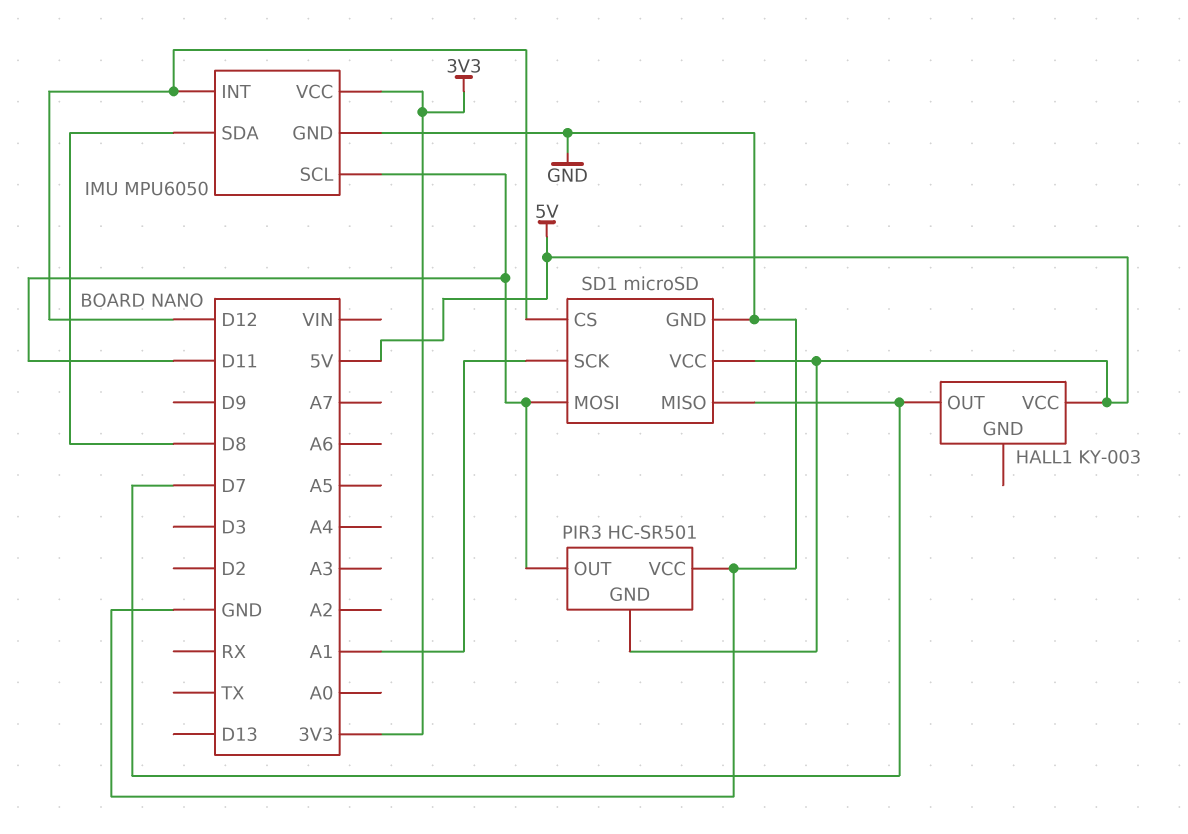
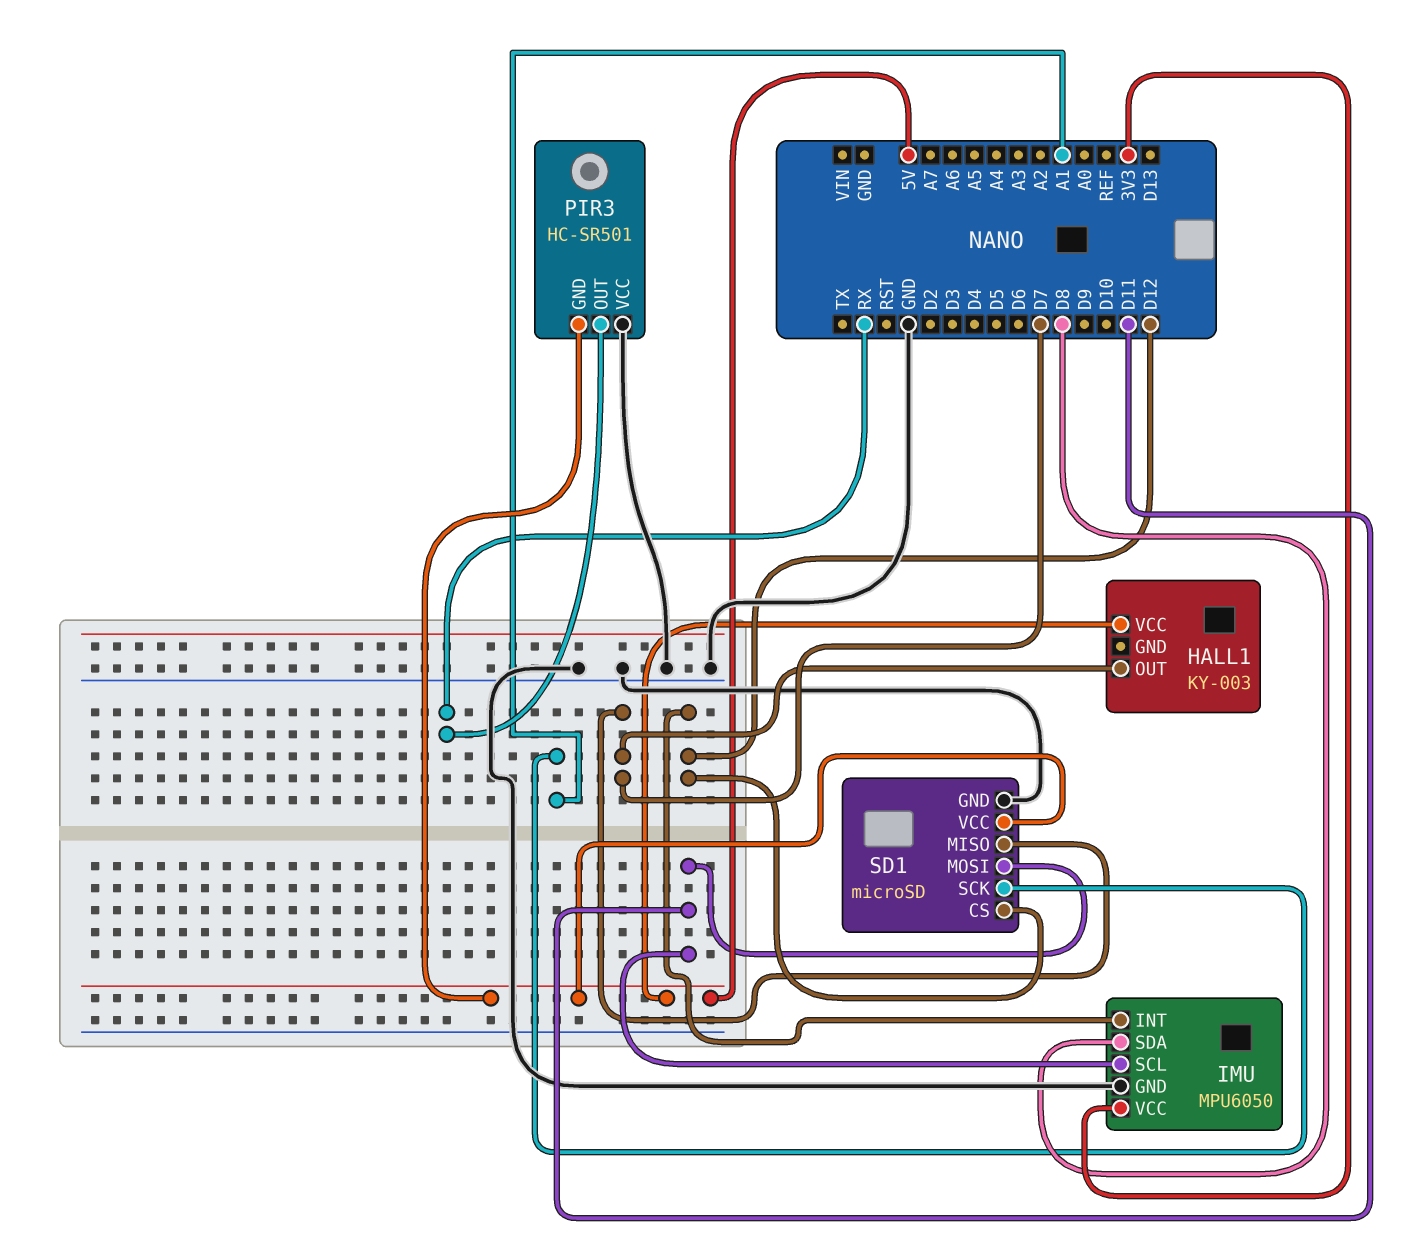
PIR3 pin OUT: D11 -> RX

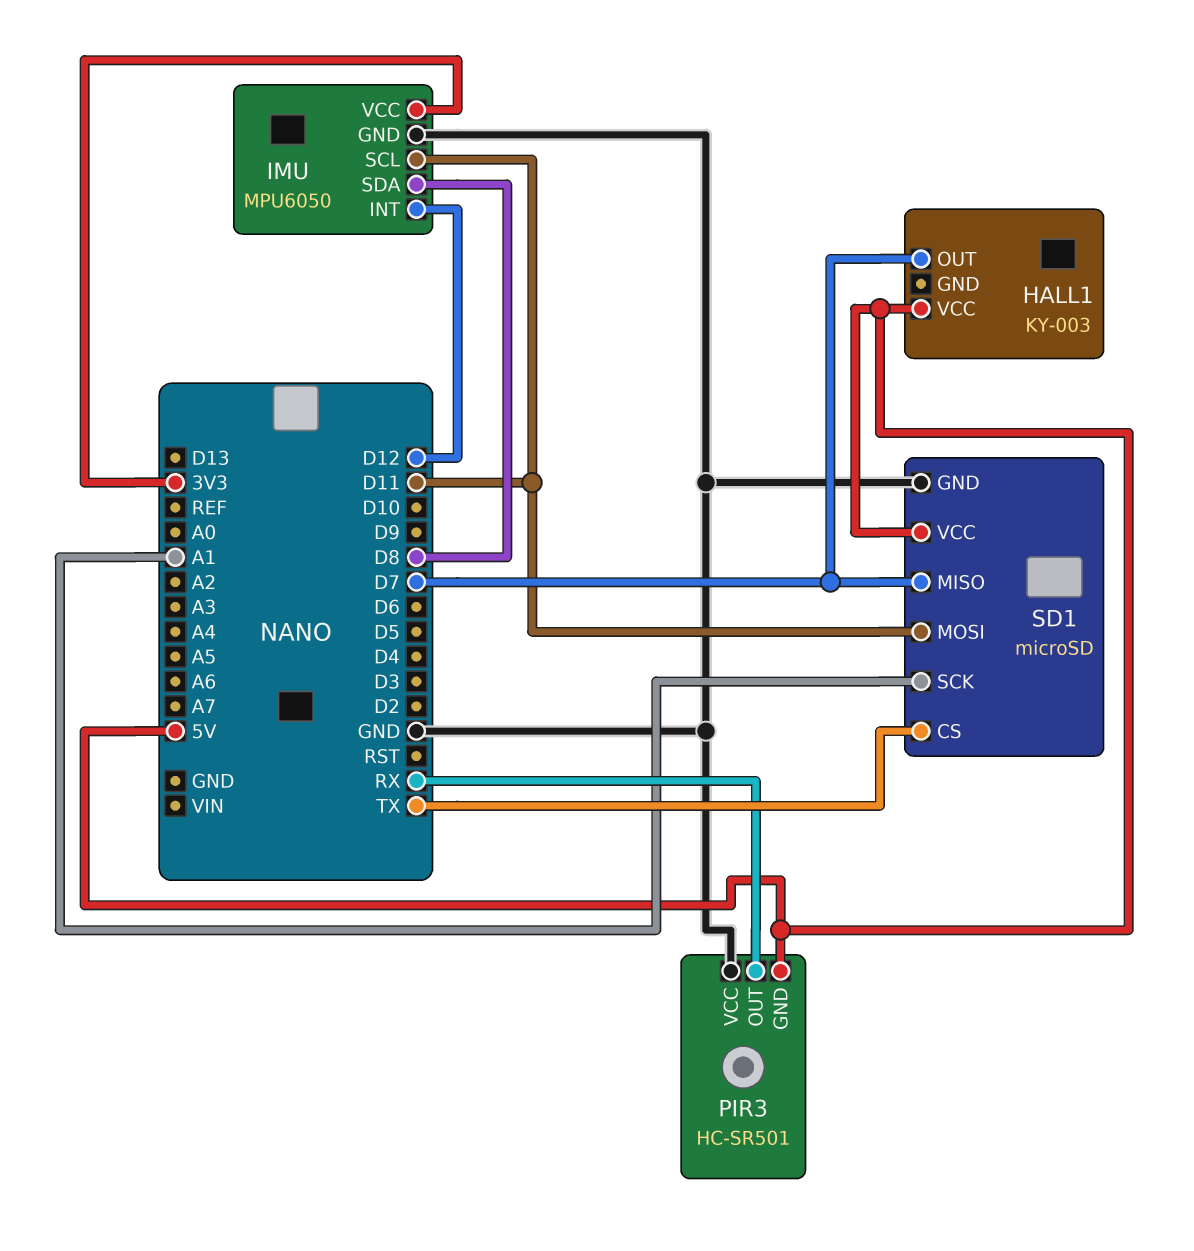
SD1 pin CS: D12 -> TX

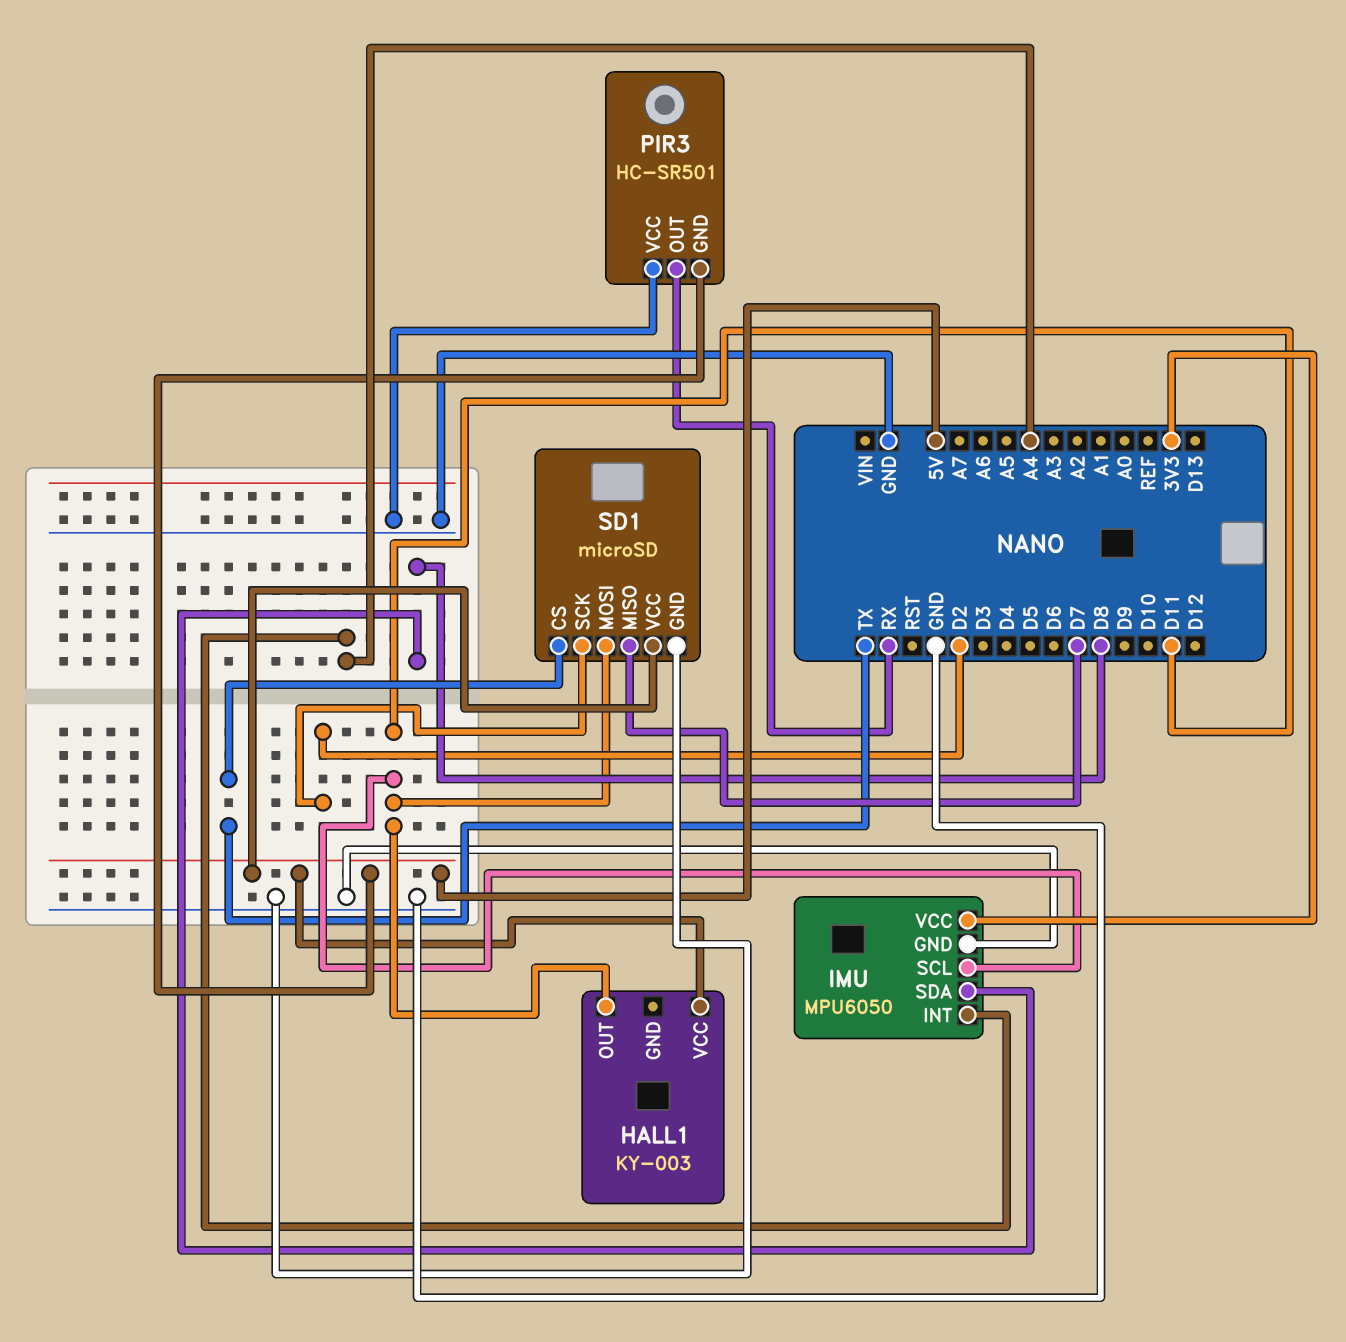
HALL1 pin OUT: D7 -> D11
IMU pin INT: D12 -> A4
SD1 pin SCK: A1 -> D2

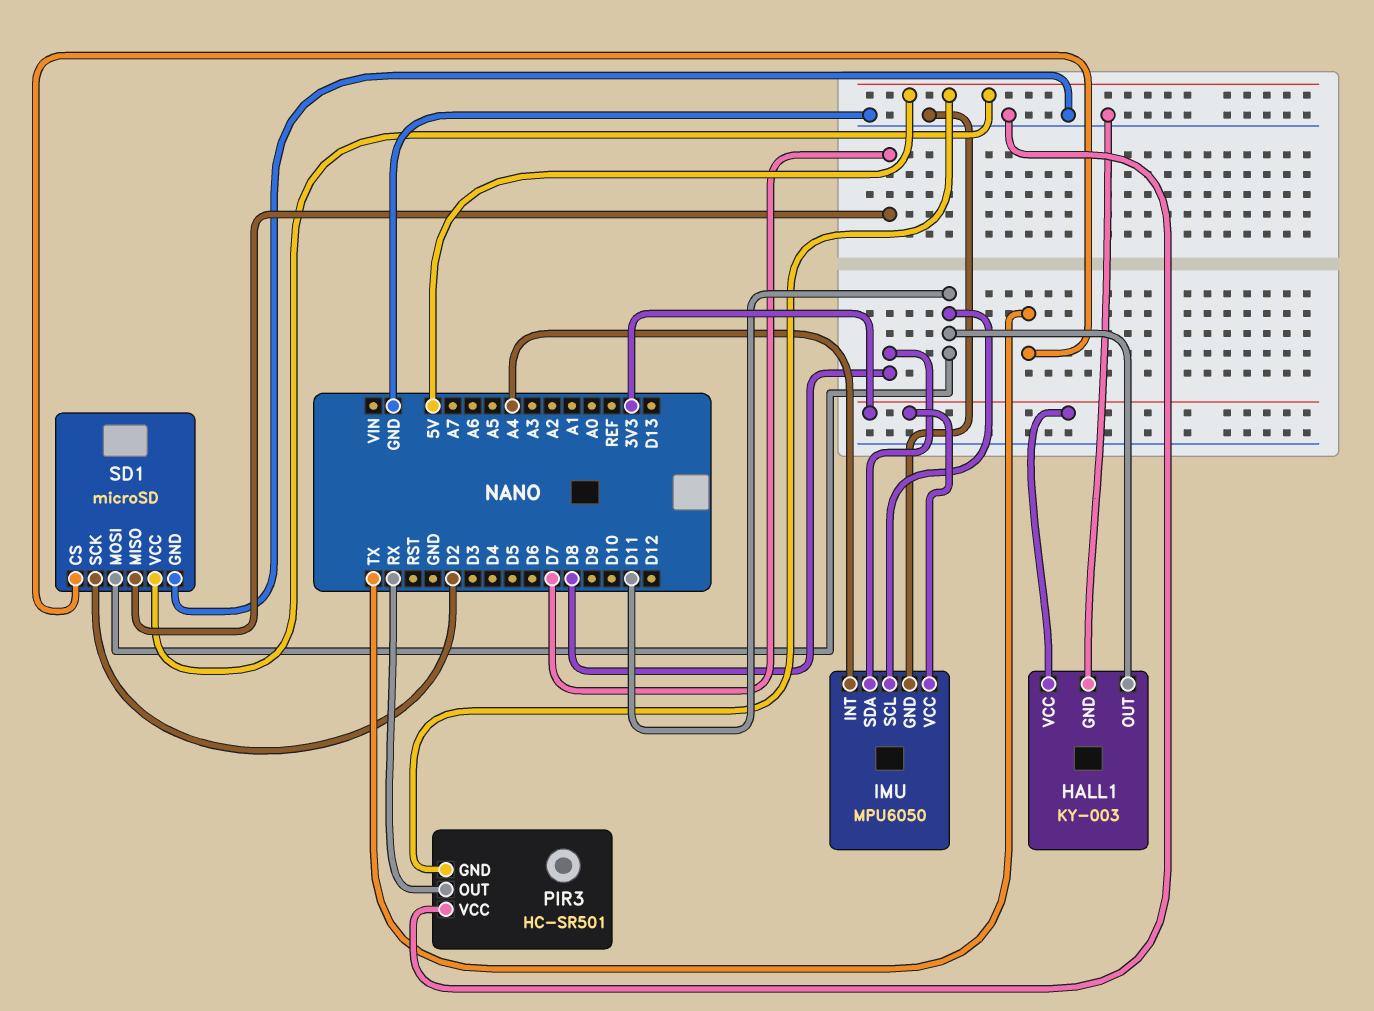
HALL1 pin GND: none -> GND
HALL1 pin VCC: 5V -> 3V3

